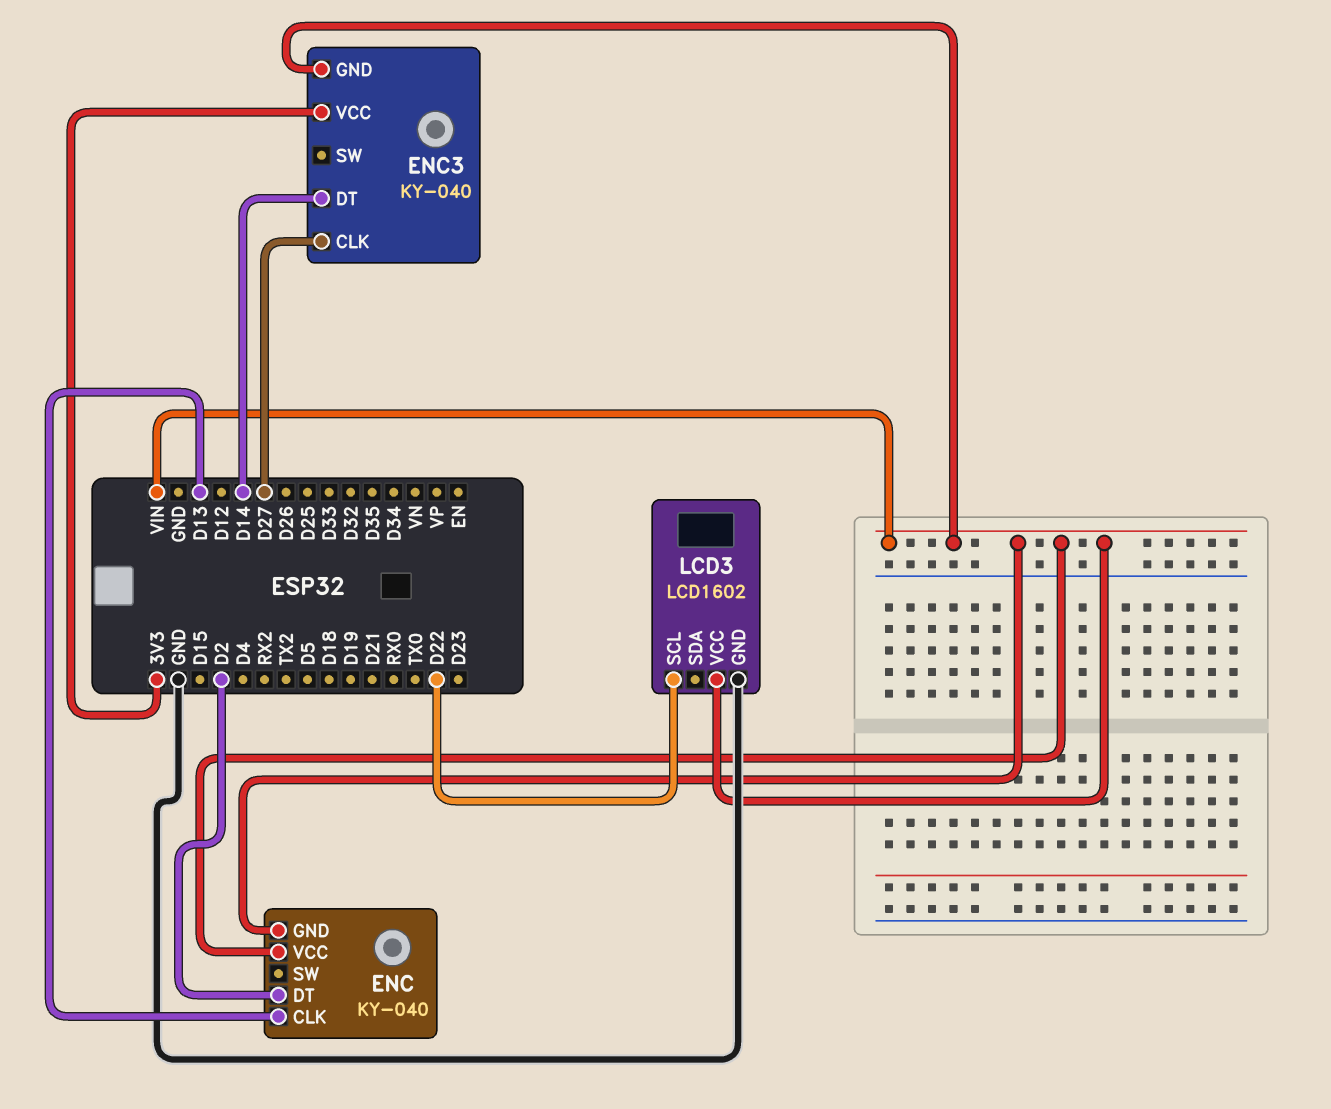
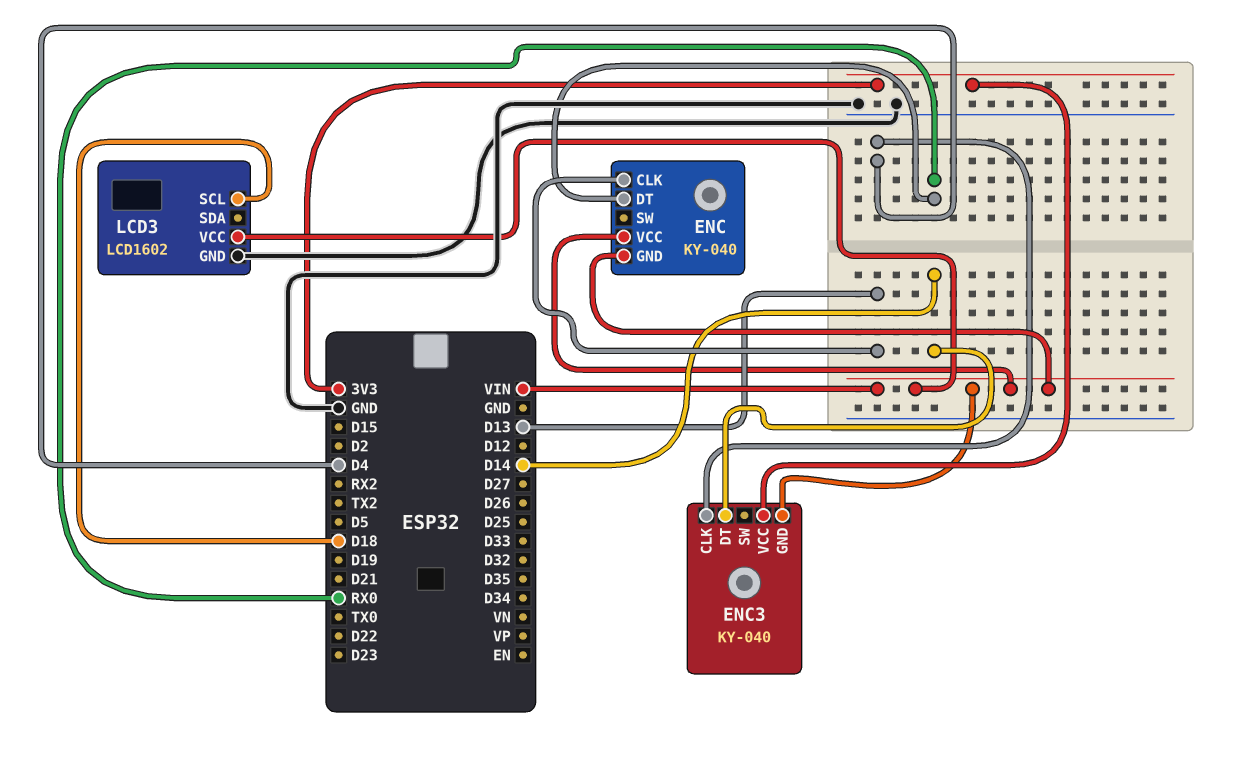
ENC pin DT: D2 -> RX0
ENC3 pin CLK: D27 -> D4
LCD3 pin SCL: D22 -> D18

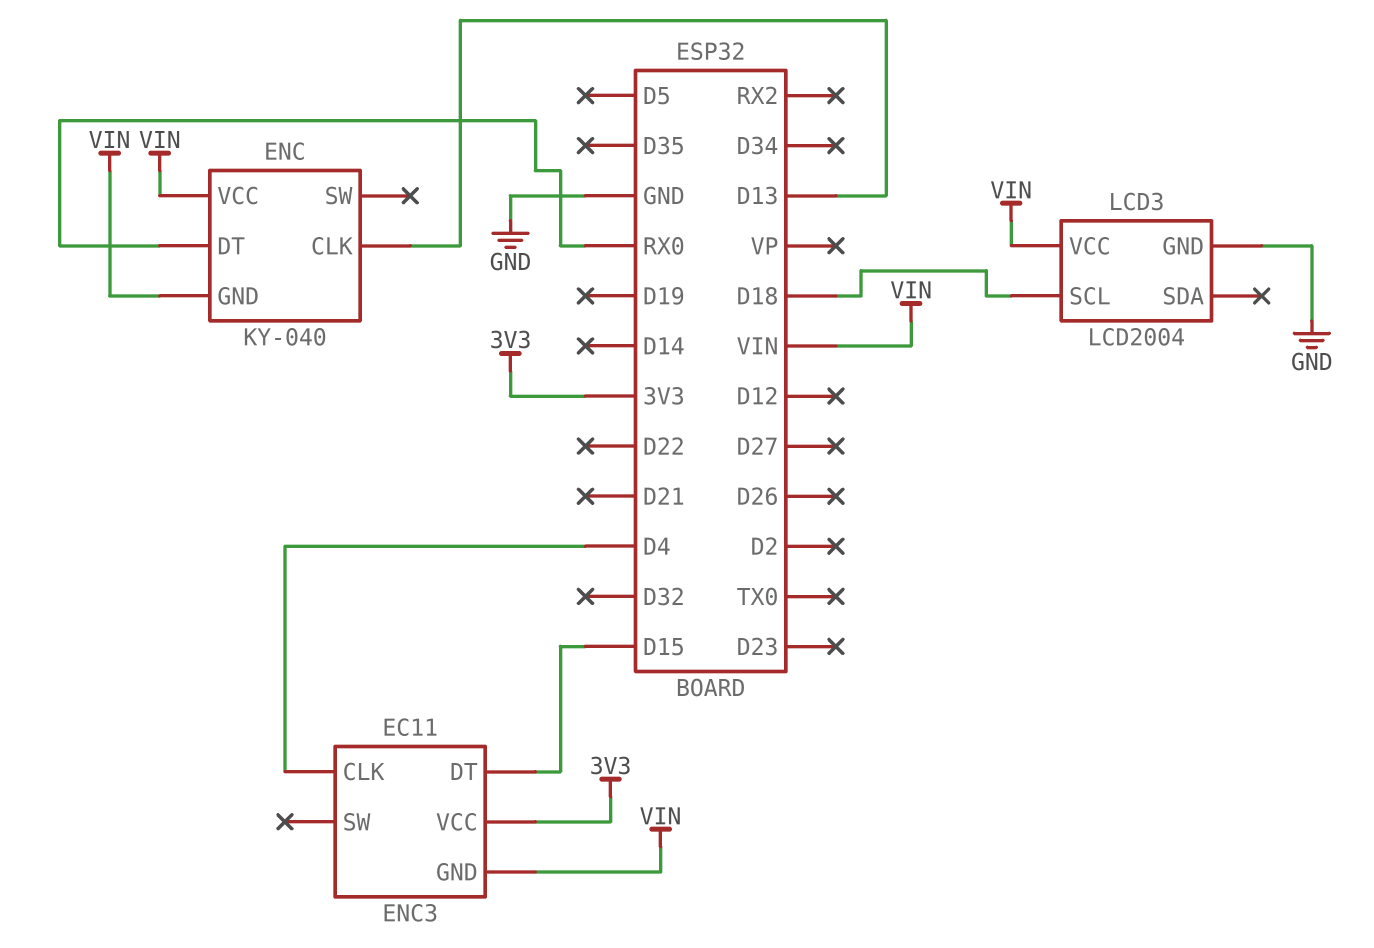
ENC3: KY-040 -> EC11
ENC3 pin DT: D14 -> D15
LCD3: LCD1602 -> LCD2004

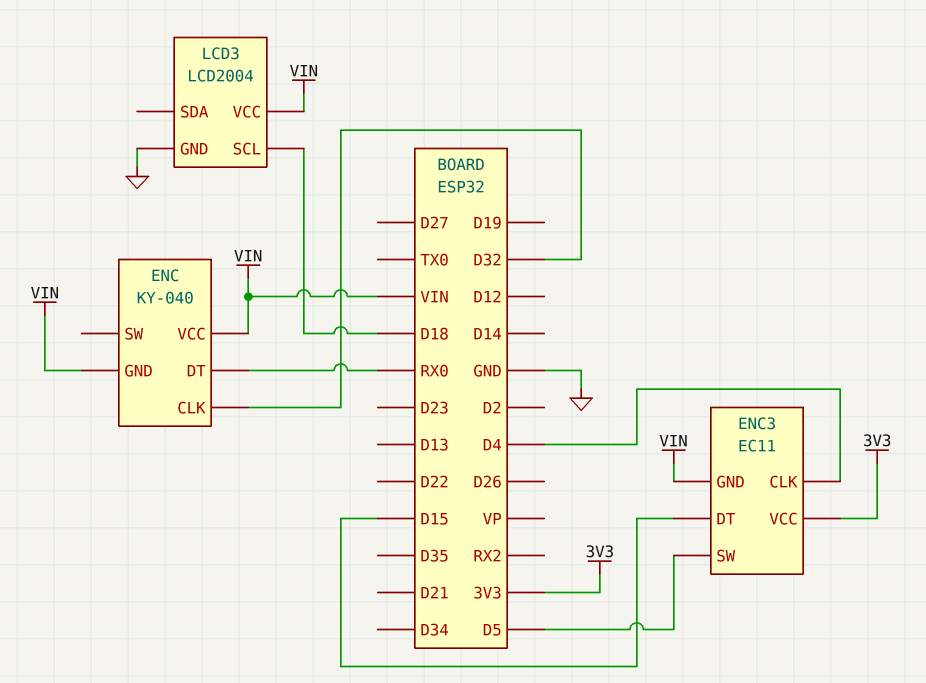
ENC pin CLK: D13 -> D32
ENC3 pin SW: none -> D5

